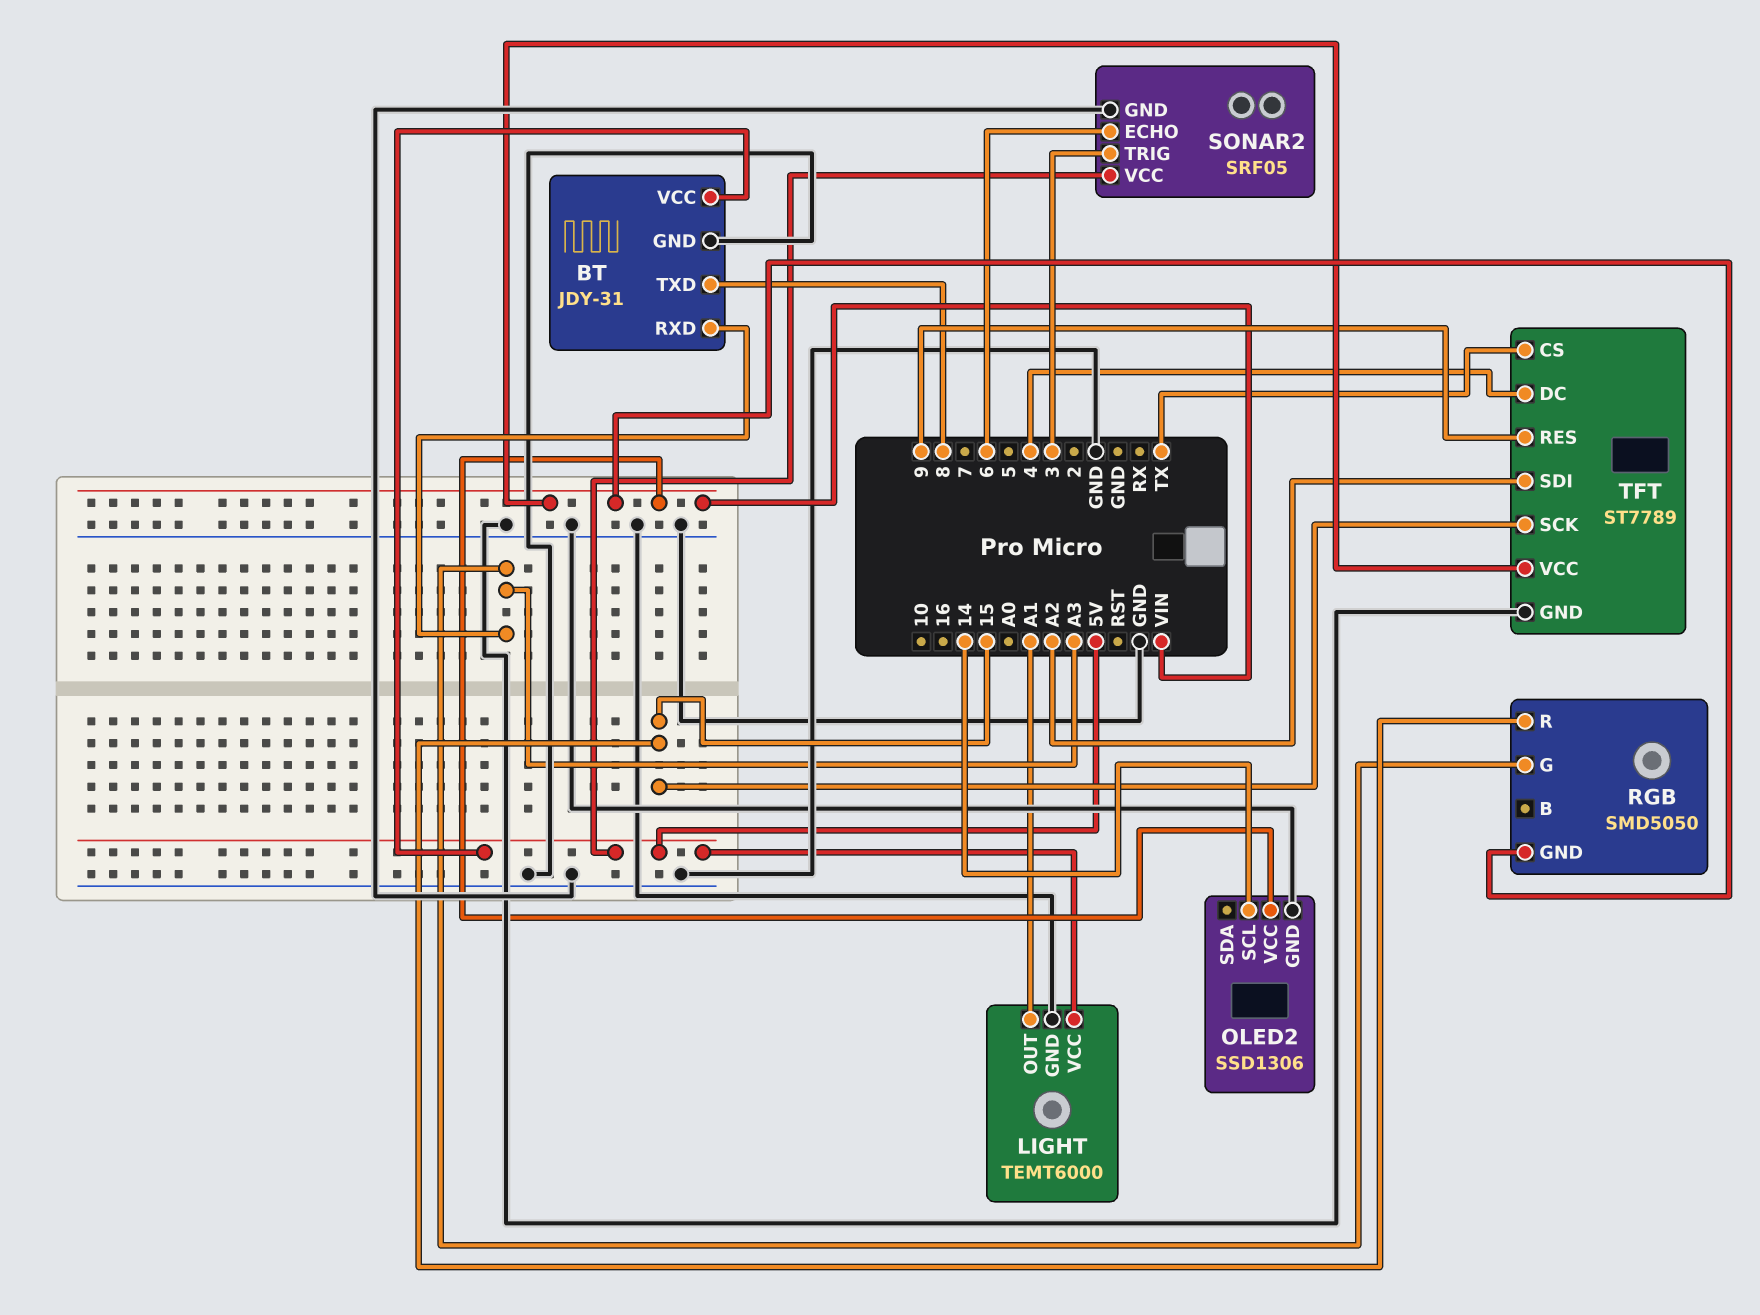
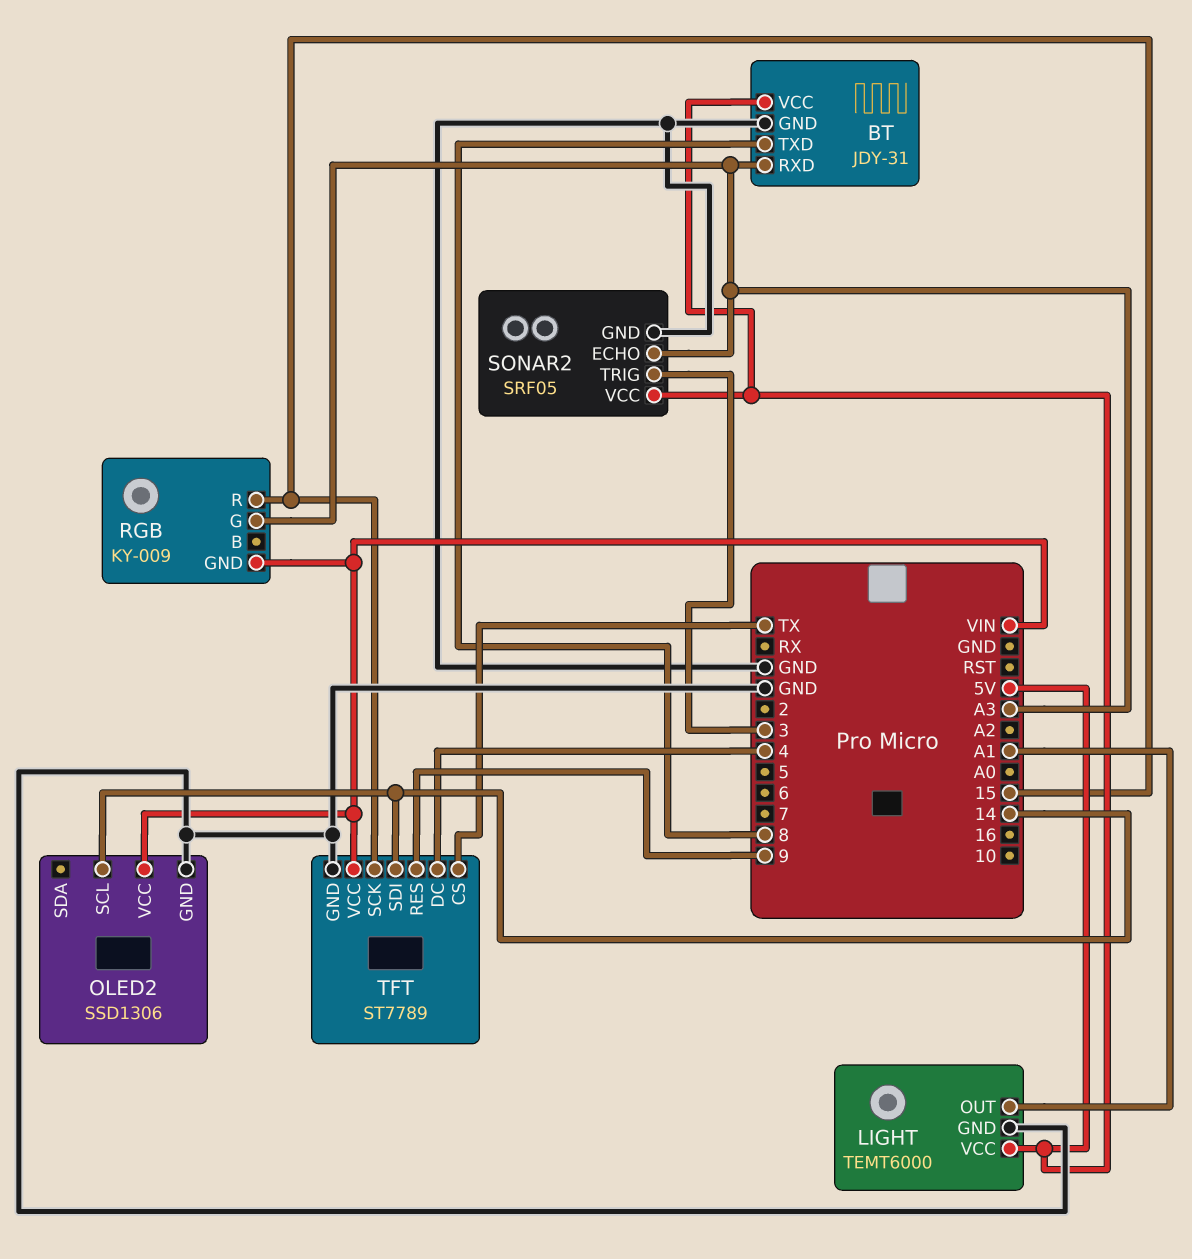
RGB: SMD5050 -> KY-009
SONAR2 pin ECHO: 6 -> A3
TFT pin SDI: A2 -> 14

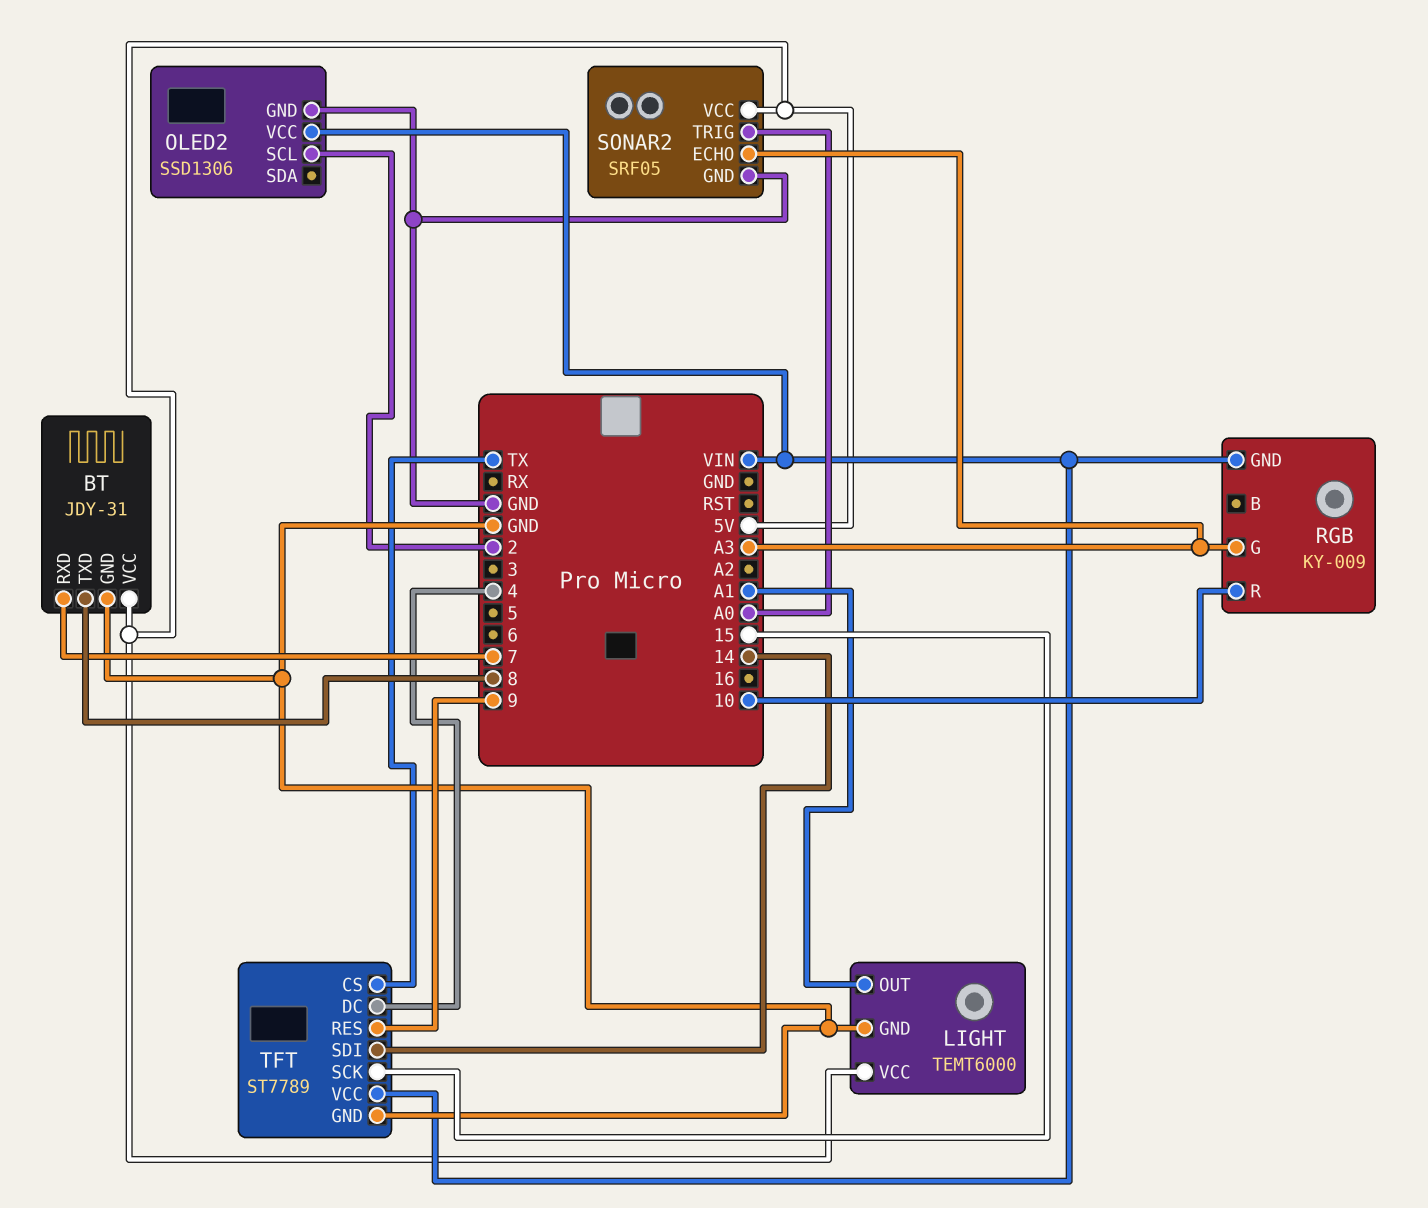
BT pin RXD: A3 -> 7
OLED2 pin SCL: 14 -> 2
RGB pin R: 15 -> 10
SONAR2 pin TRIG: 3 -> A0

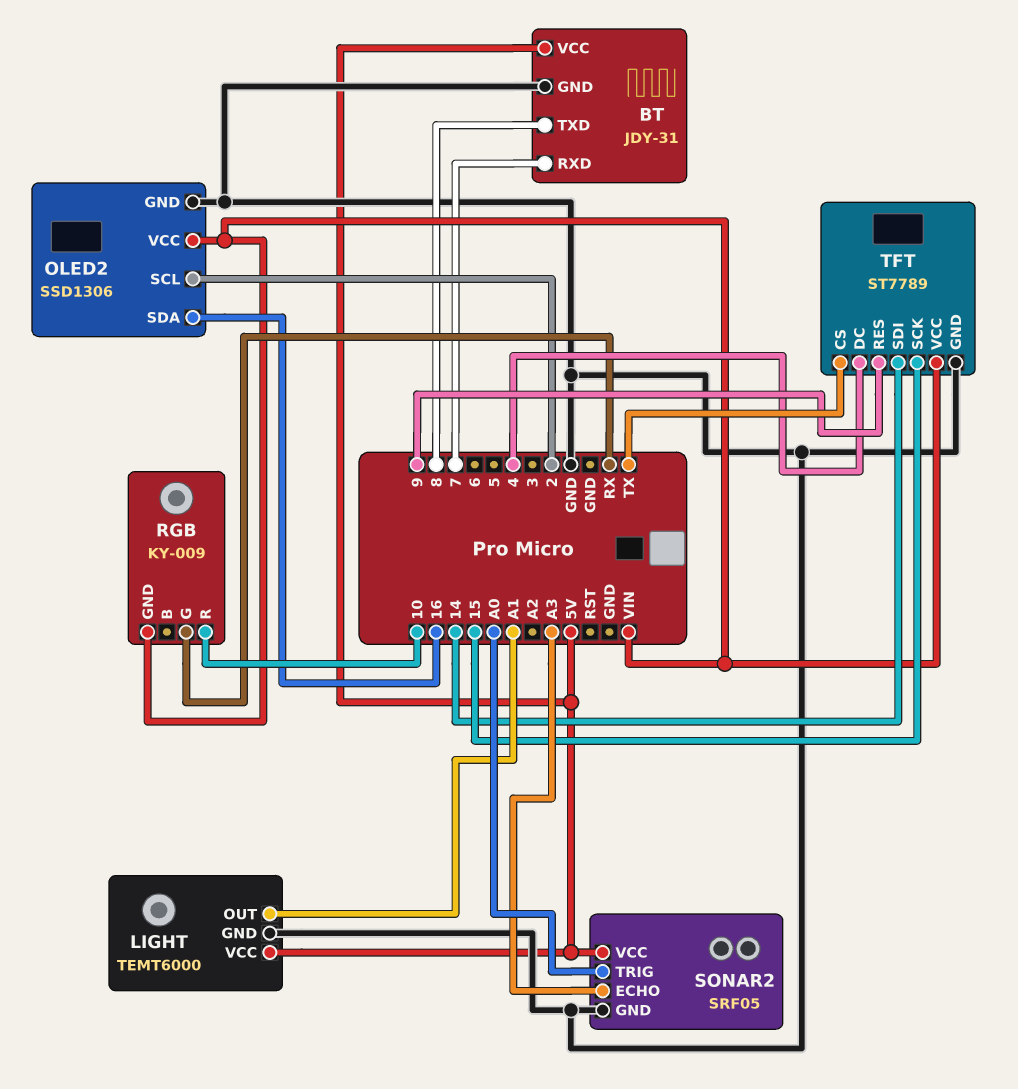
OLED2 pin SDA: none -> 16
RGB pin G: A3 -> RX

